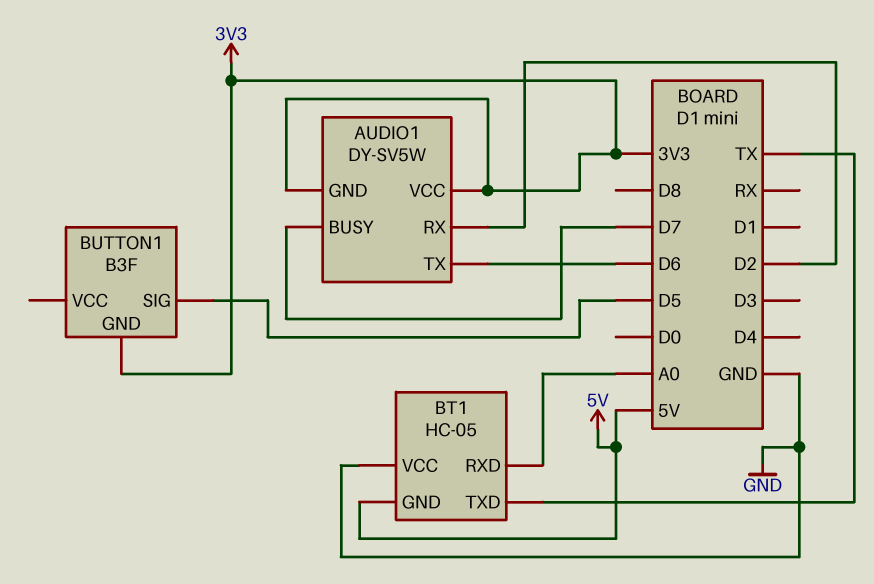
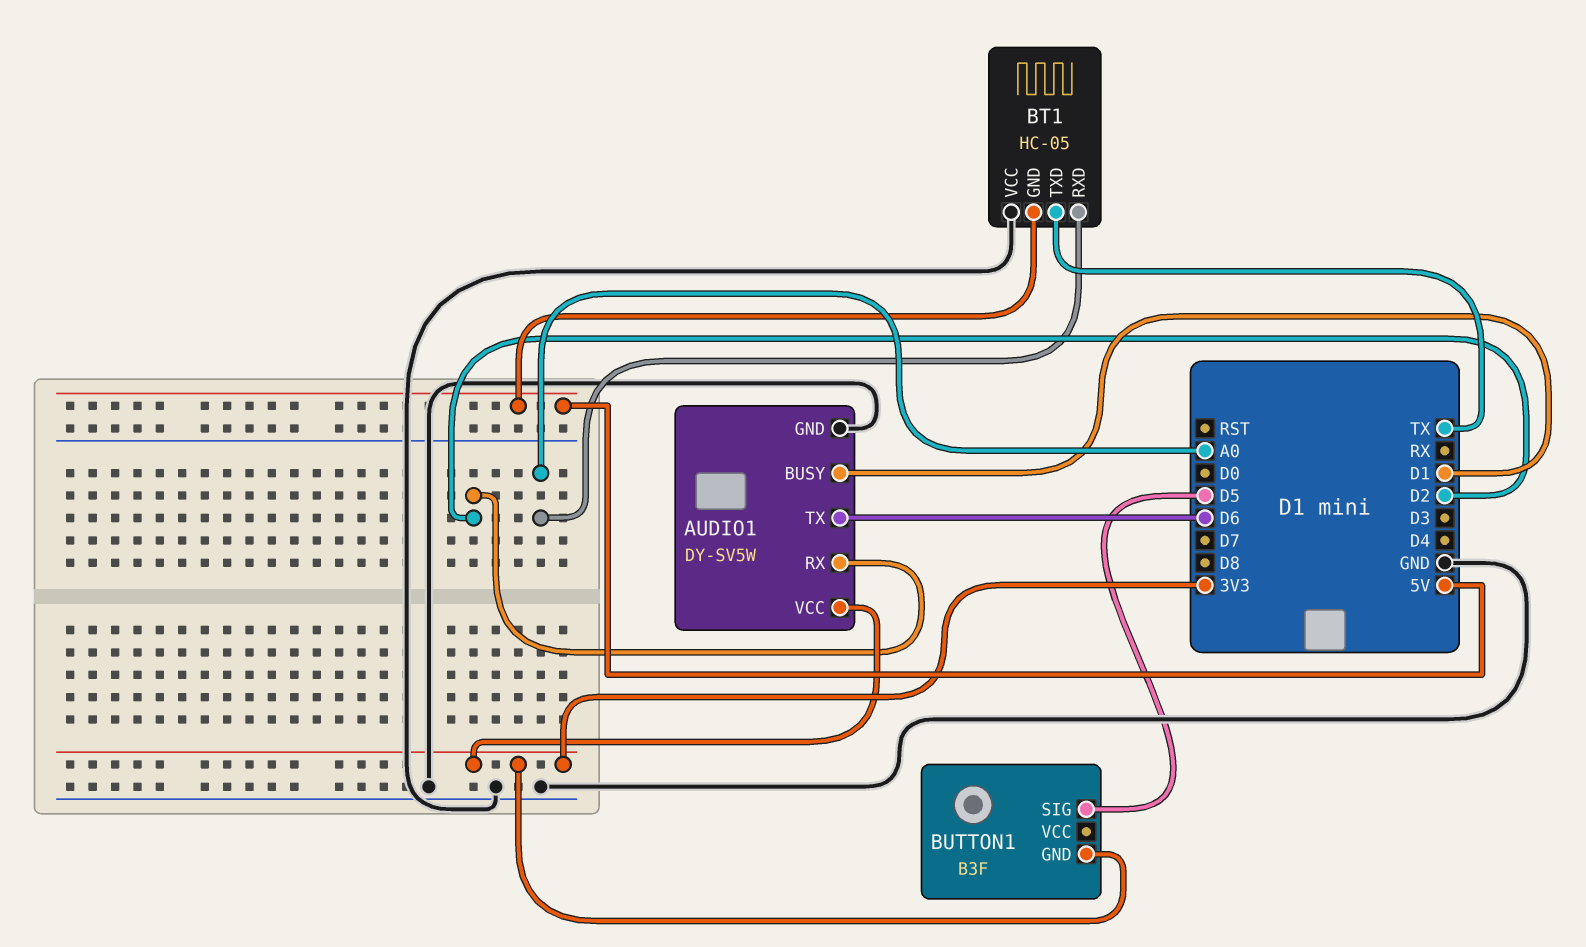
AUDIO1 pin BUSY: D7 -> D1
AUDIO1 pin GND: 3V3 -> GND

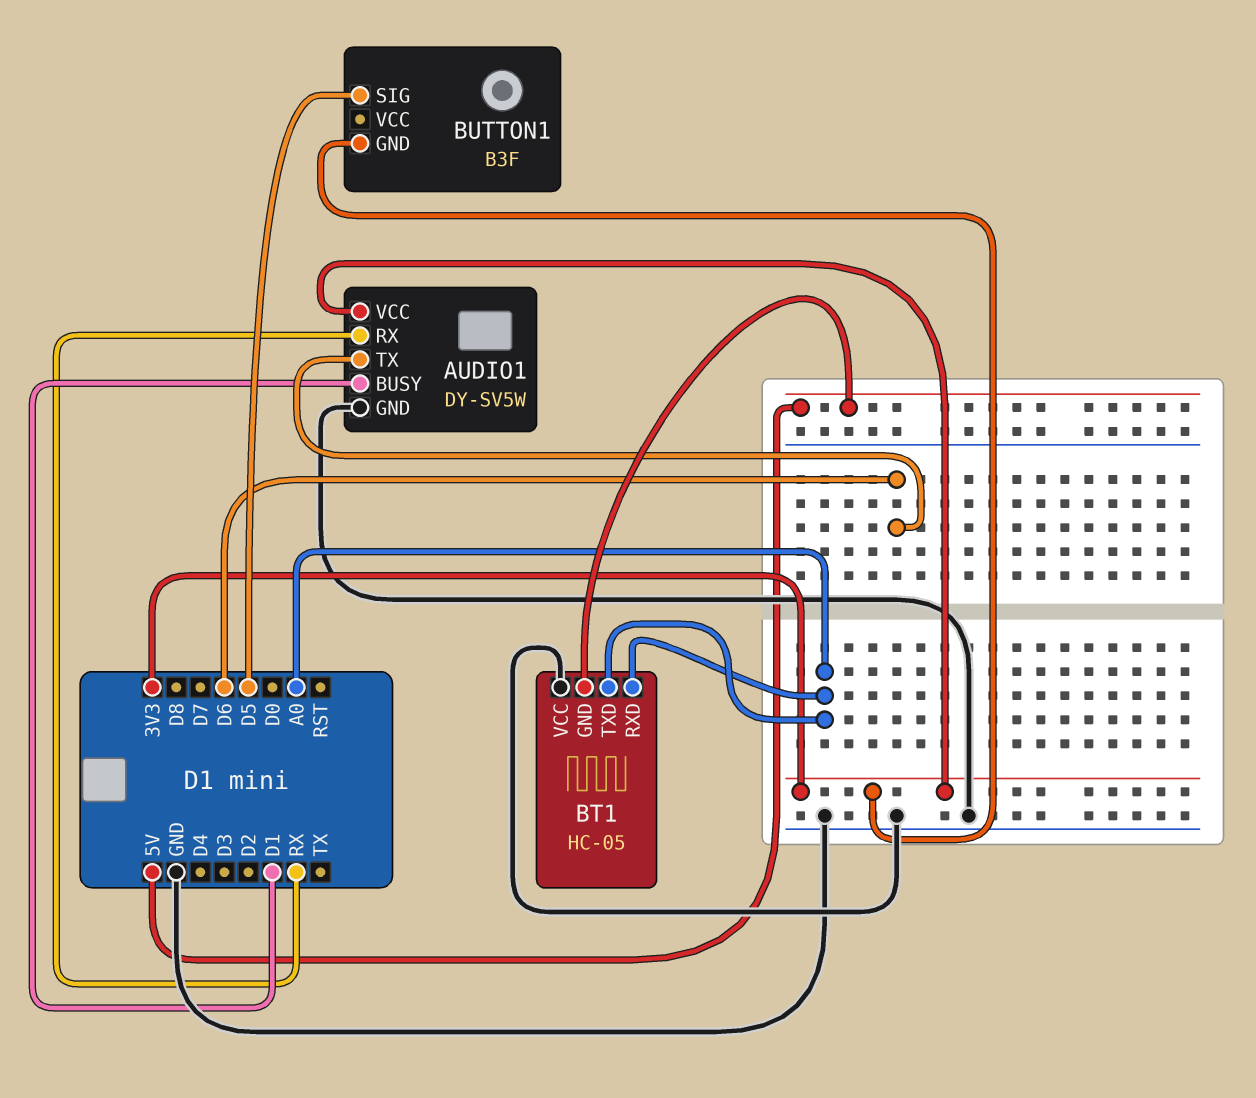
AUDIO1 pin RX: D2 -> RX
BT1 pin TXD: TX -> A0

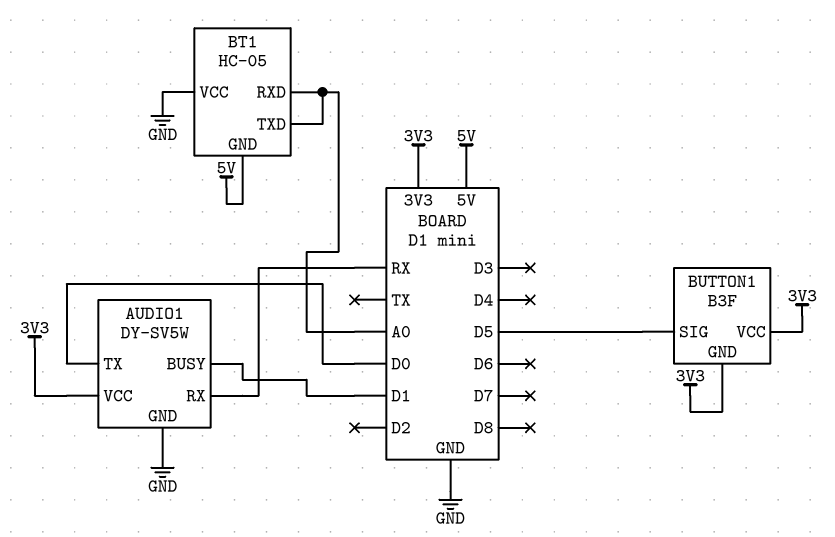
AUDIO1 pin TX: D6 -> D0
BUTTON1 pin VCC: none -> 3V3

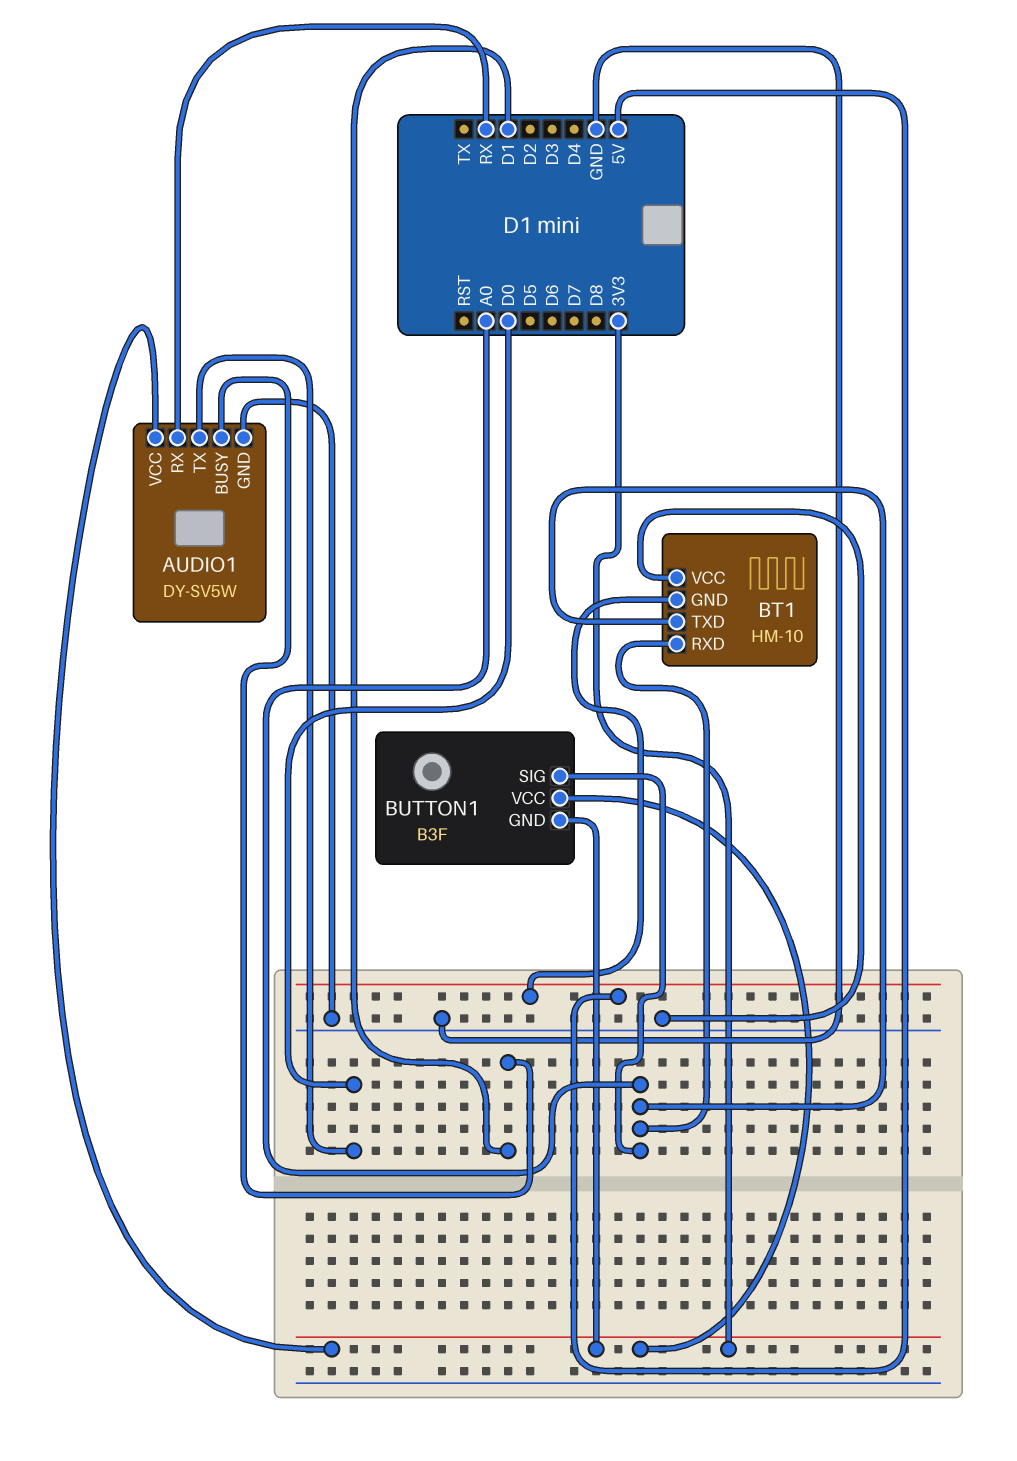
BT1: HC-05 -> HM-10
BUTTON1 pin SIG: D5 -> A0

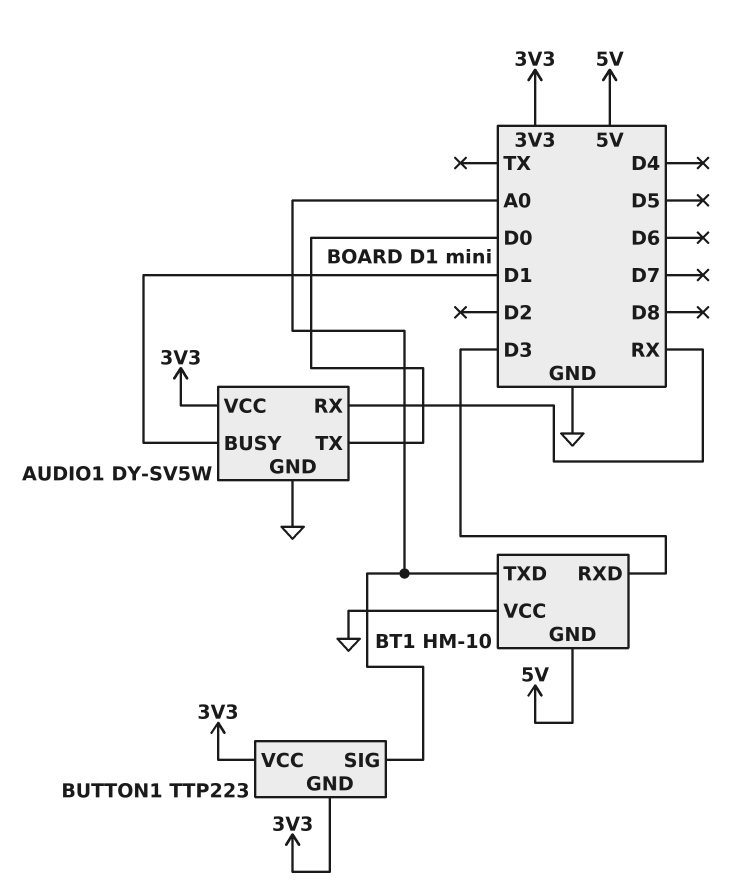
BT1 pin RXD: A0 -> D3
BUTTON1: B3F -> TTP223

